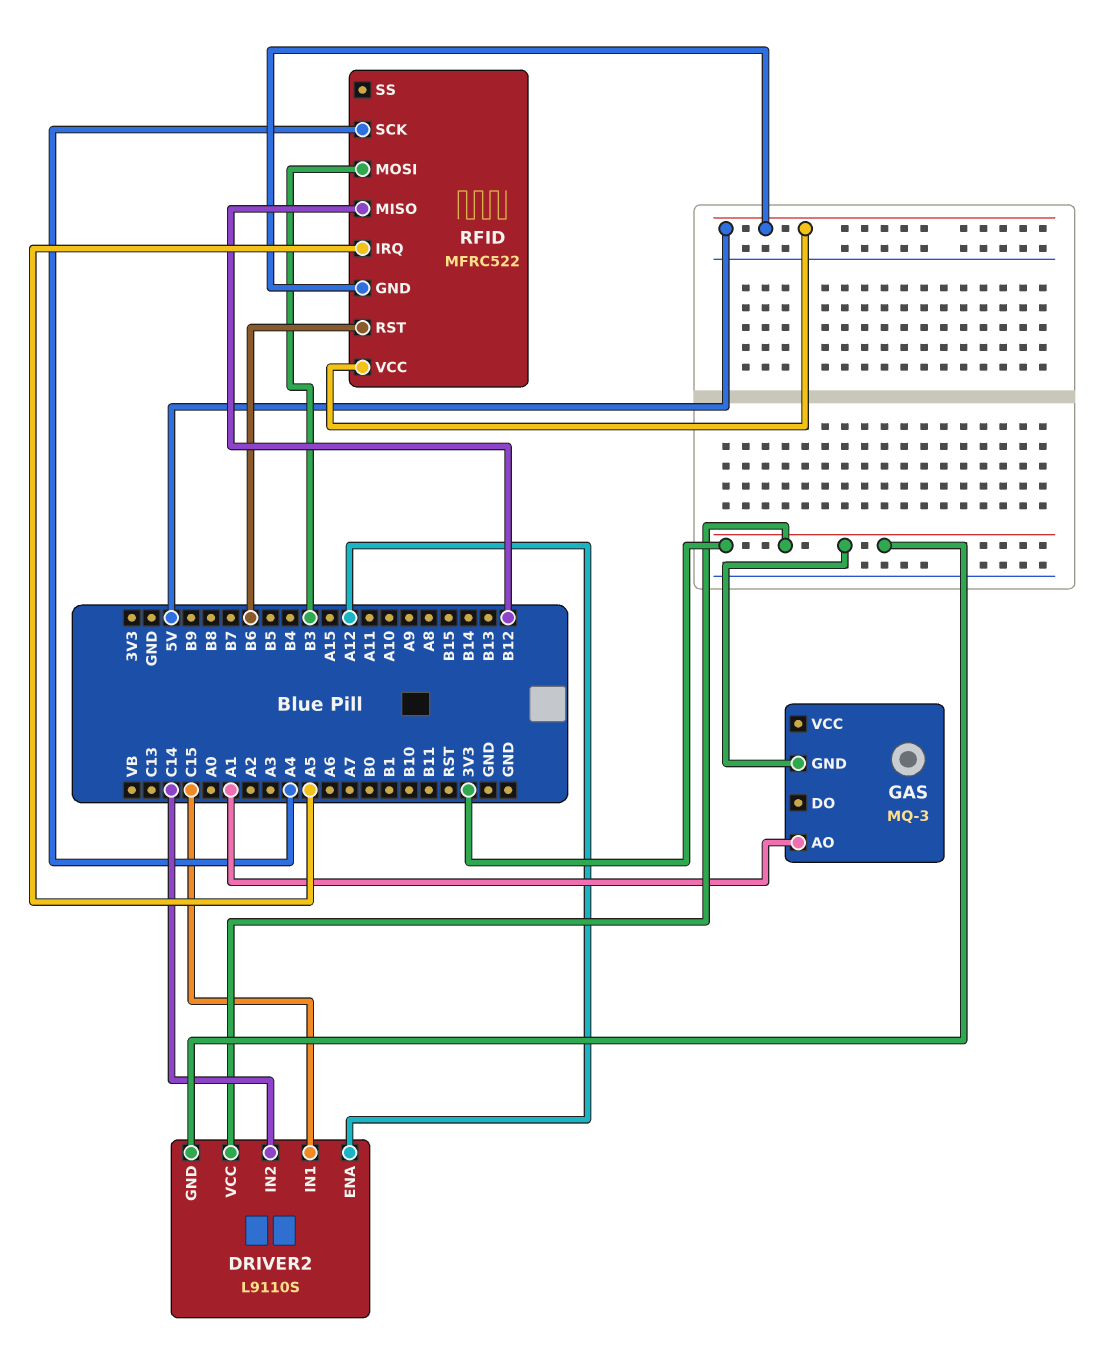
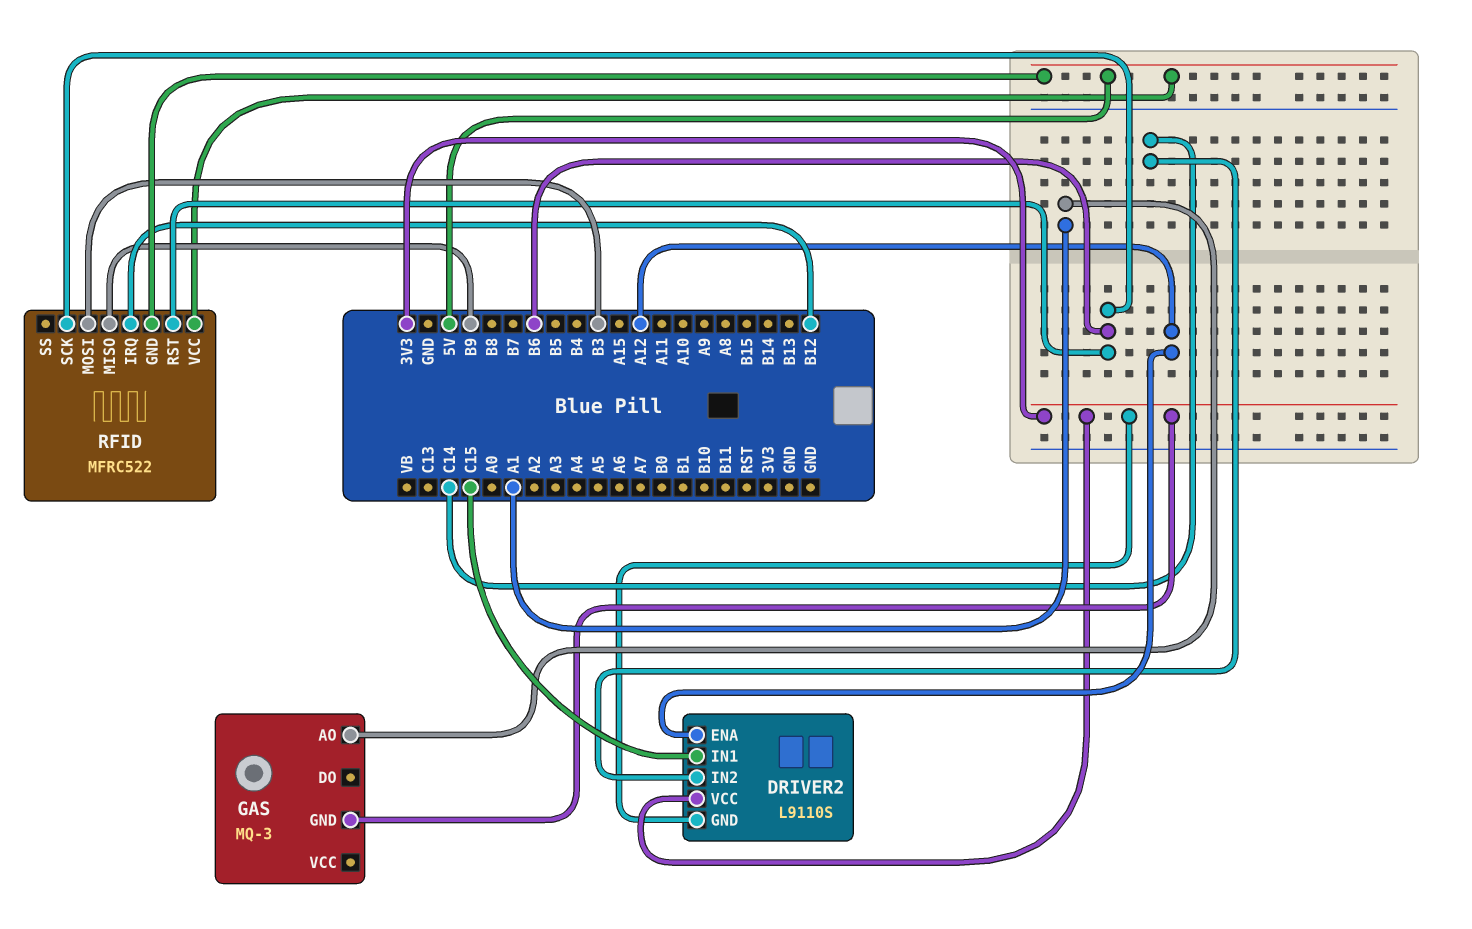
RFID pin IRQ: A5 -> B12
RFID pin MISO: B12 -> B9
RFID pin SCK: A4 -> B6

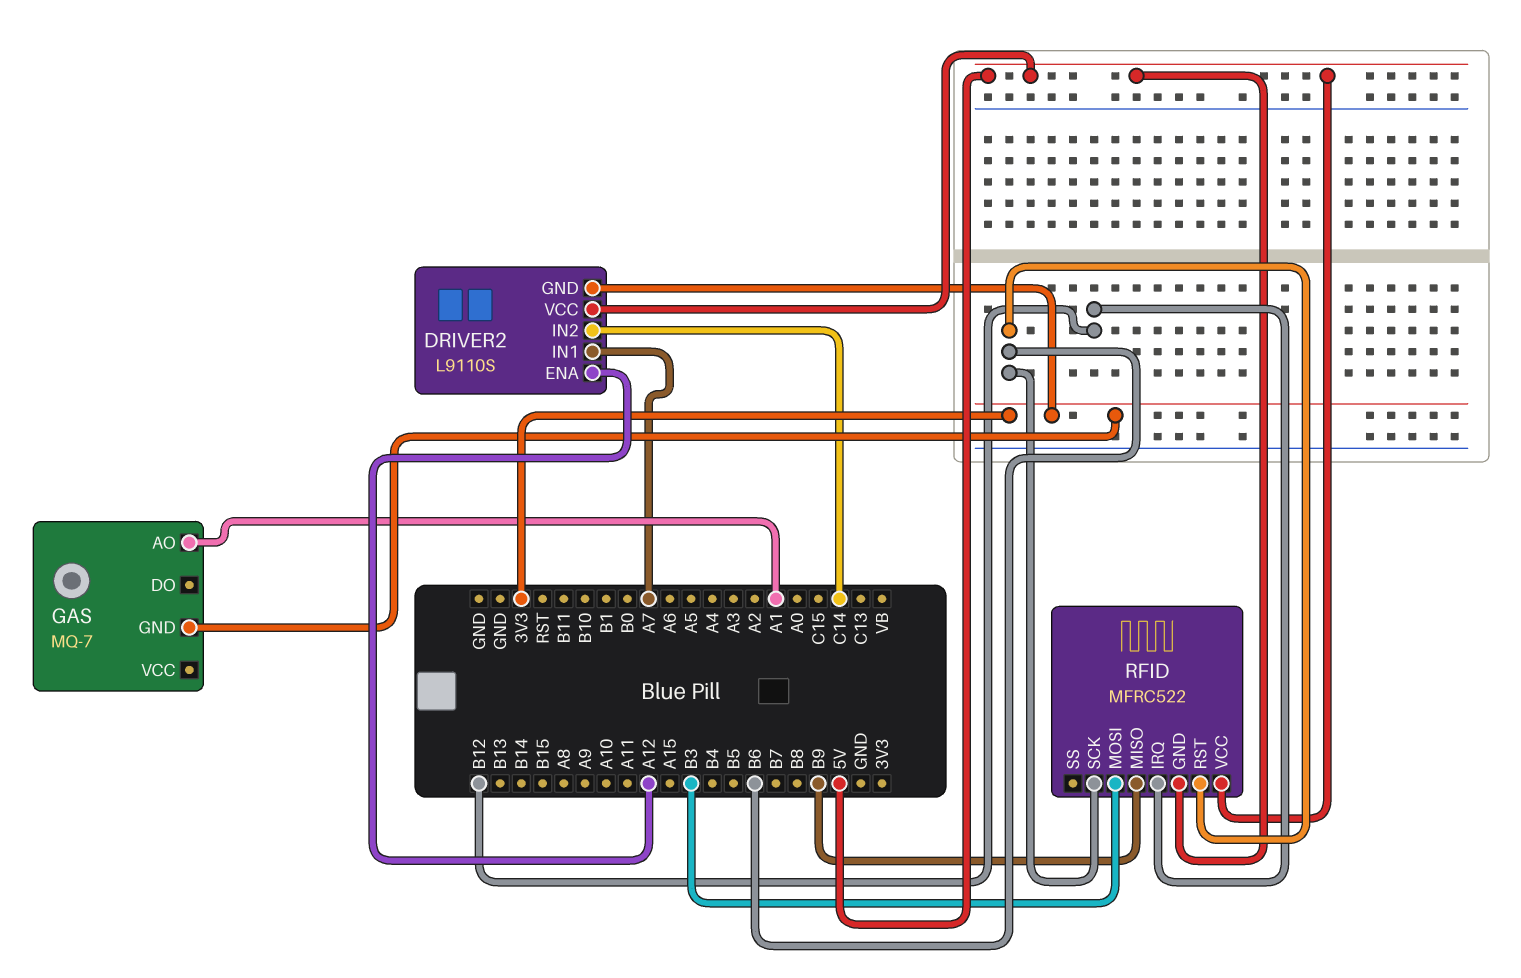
DRIVER2 pin IN1: C15 -> A7
DRIVER2 pin VCC: 3V3 -> 5V
GAS: MQ-3 -> MQ-7

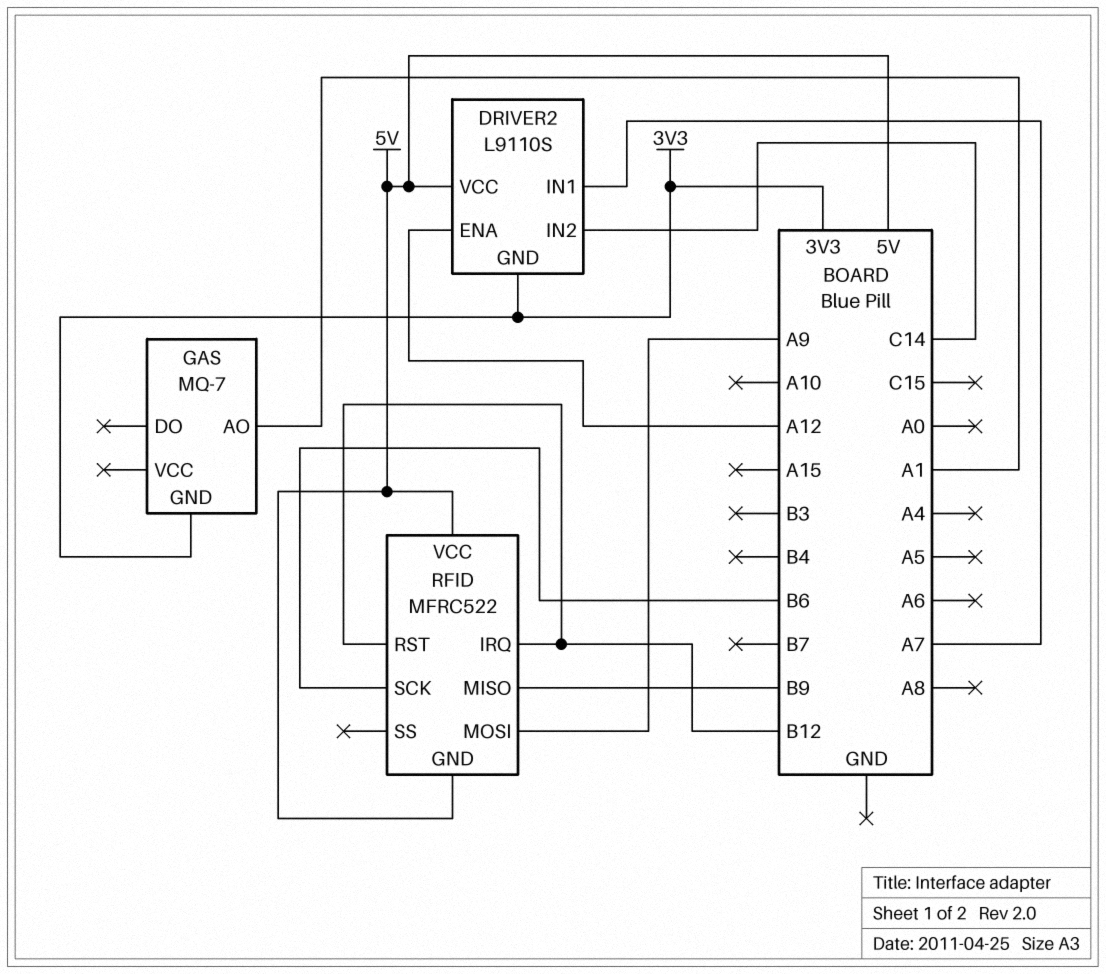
RFID pin MOSI: B3 -> A9
RFID pin RST: B6 -> B12

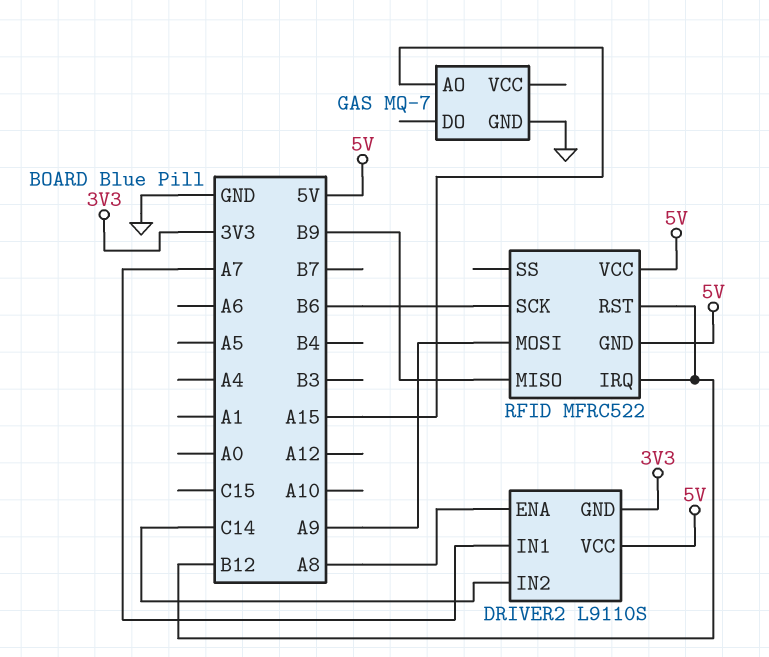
DRIVER2 pin ENA: A12 -> A8
GAS pin AO: A1 -> A15
GAS pin GND: 3V3 -> GND

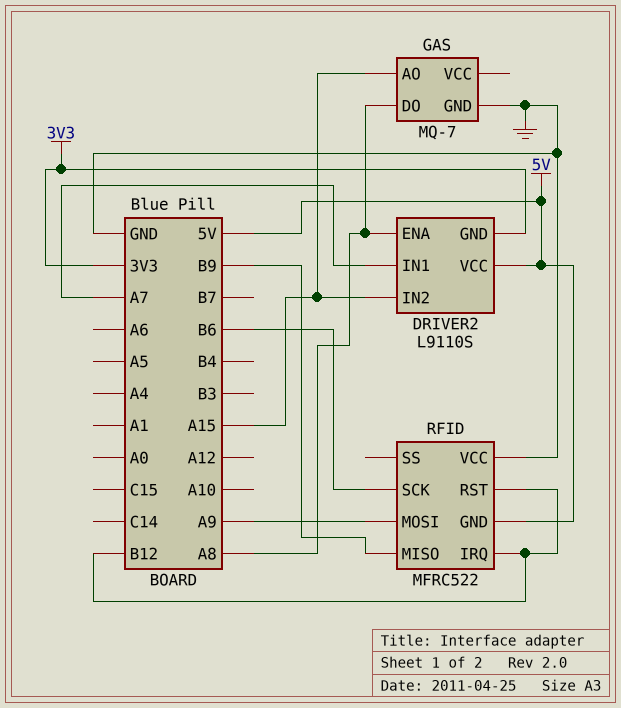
DRIVER2 pin IN2: C14 -> A15
GAS pin DO: none -> A8
RFID pin VCC: 5V -> GND

